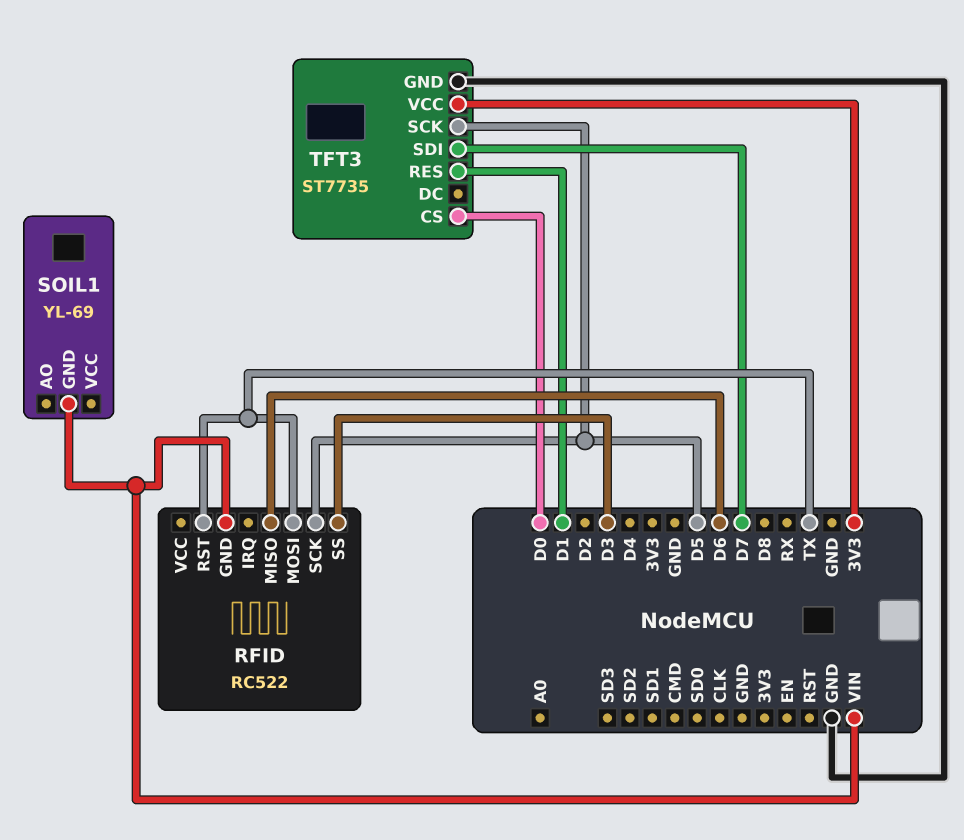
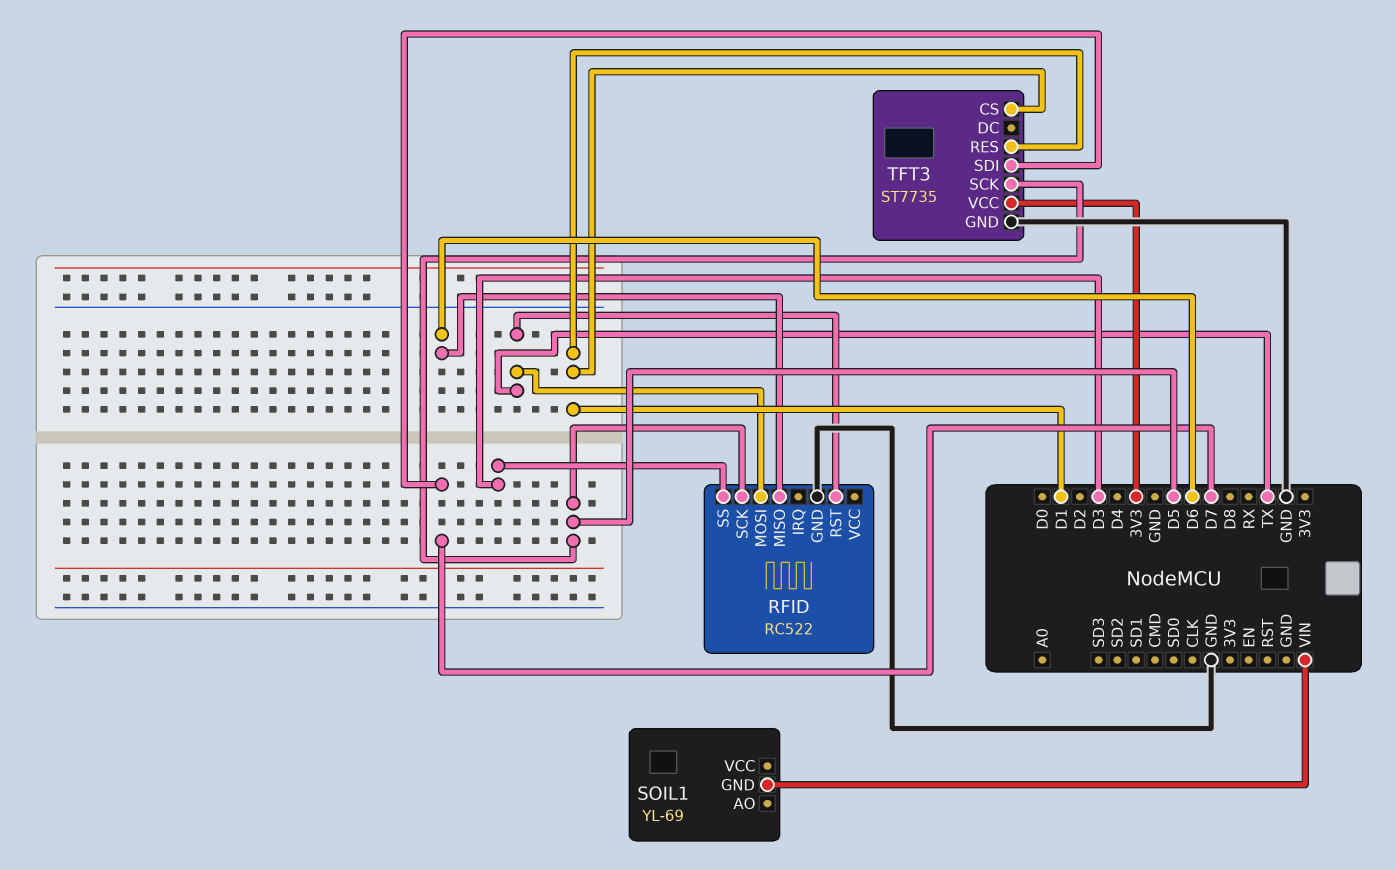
RFID pin GND: VIN -> GND
TFT3 pin CS: D0 -> D1

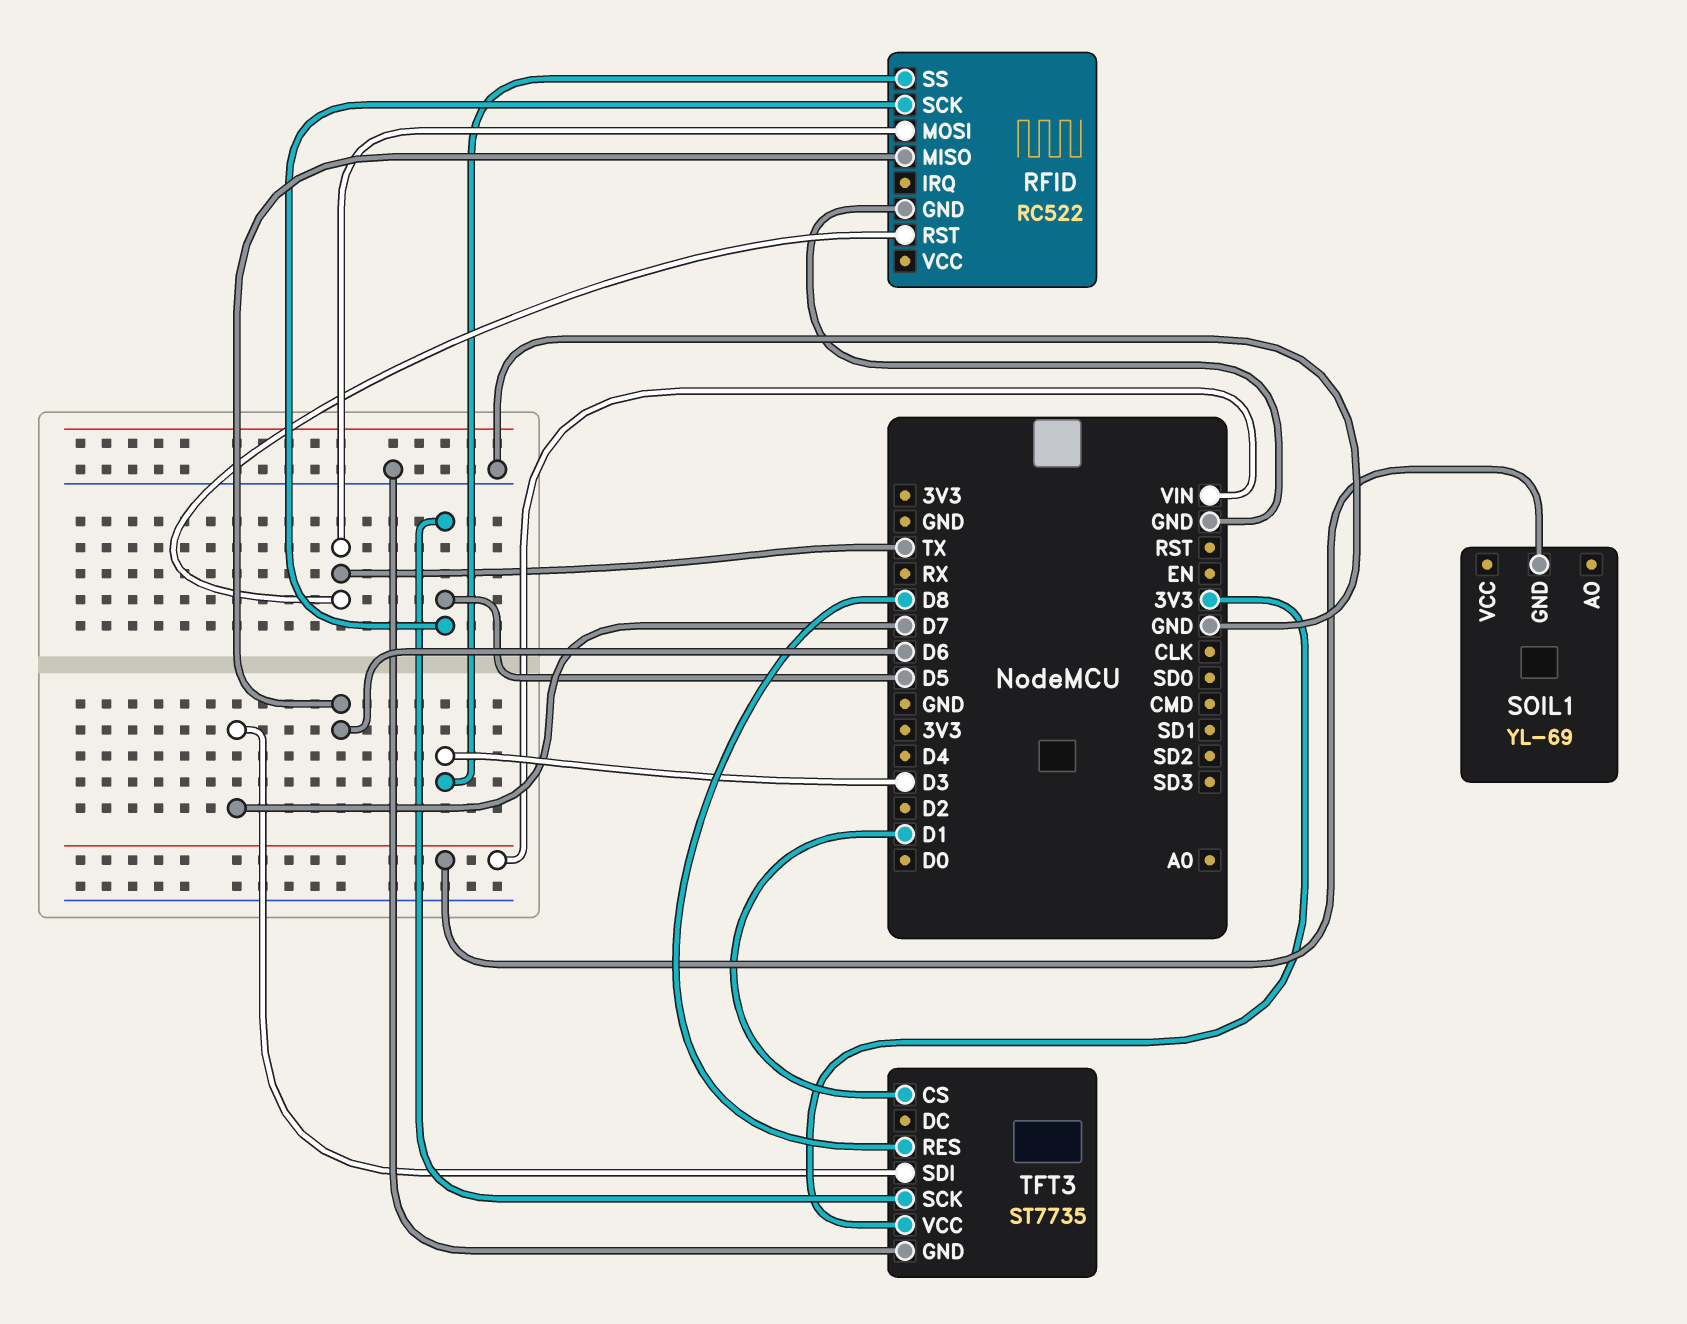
TFT3 pin RES: D1 -> D8

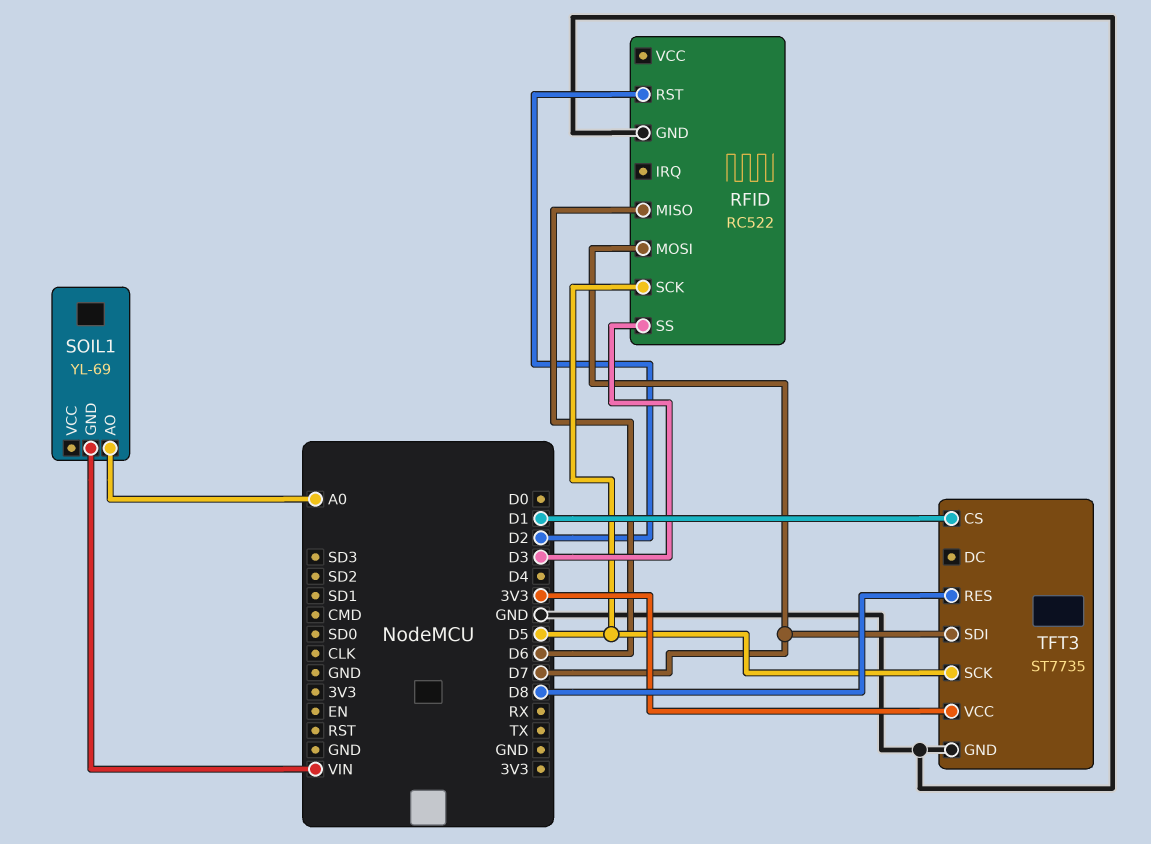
RFID pin MOSI: TX -> D7
RFID pin RST: TX -> D2
SOIL1 pin AO: none -> A0

